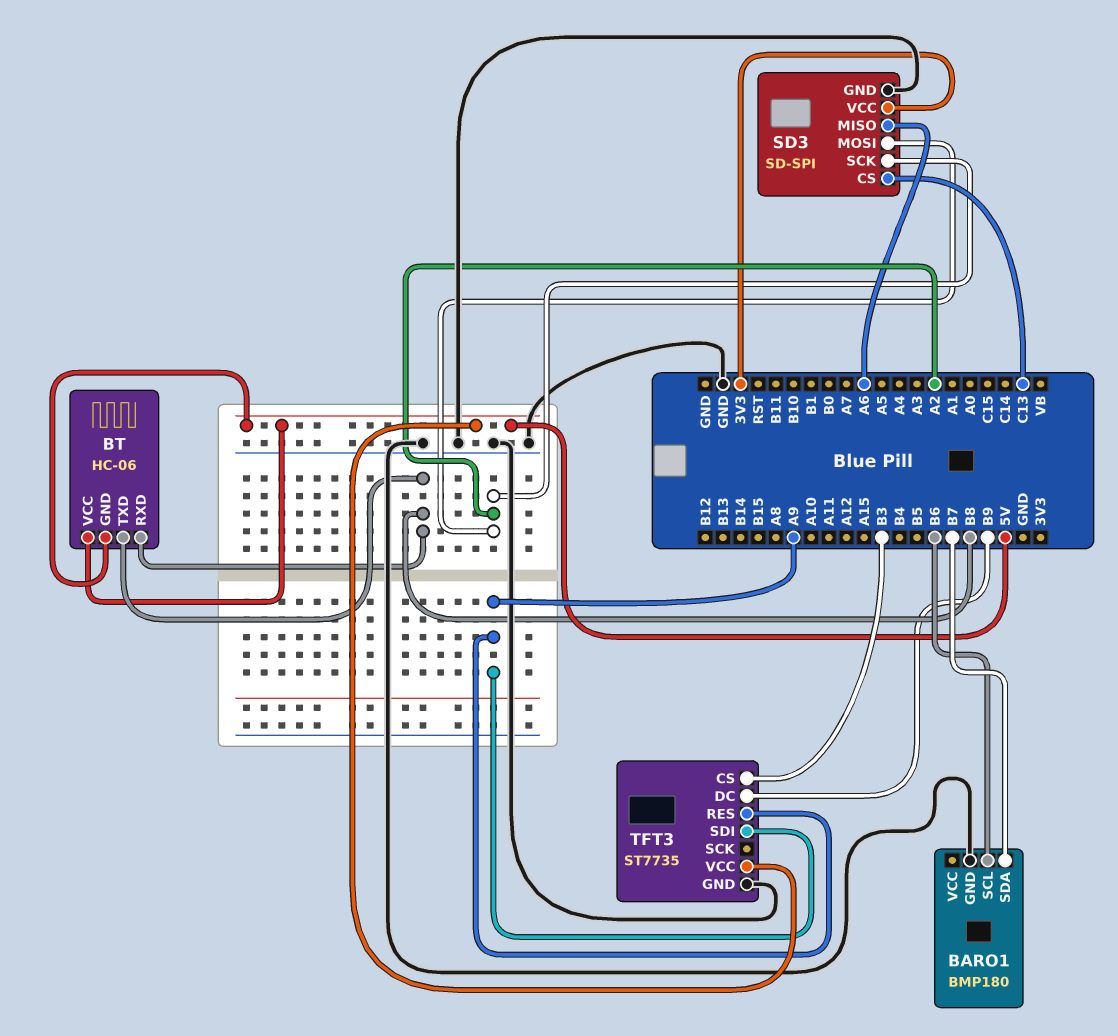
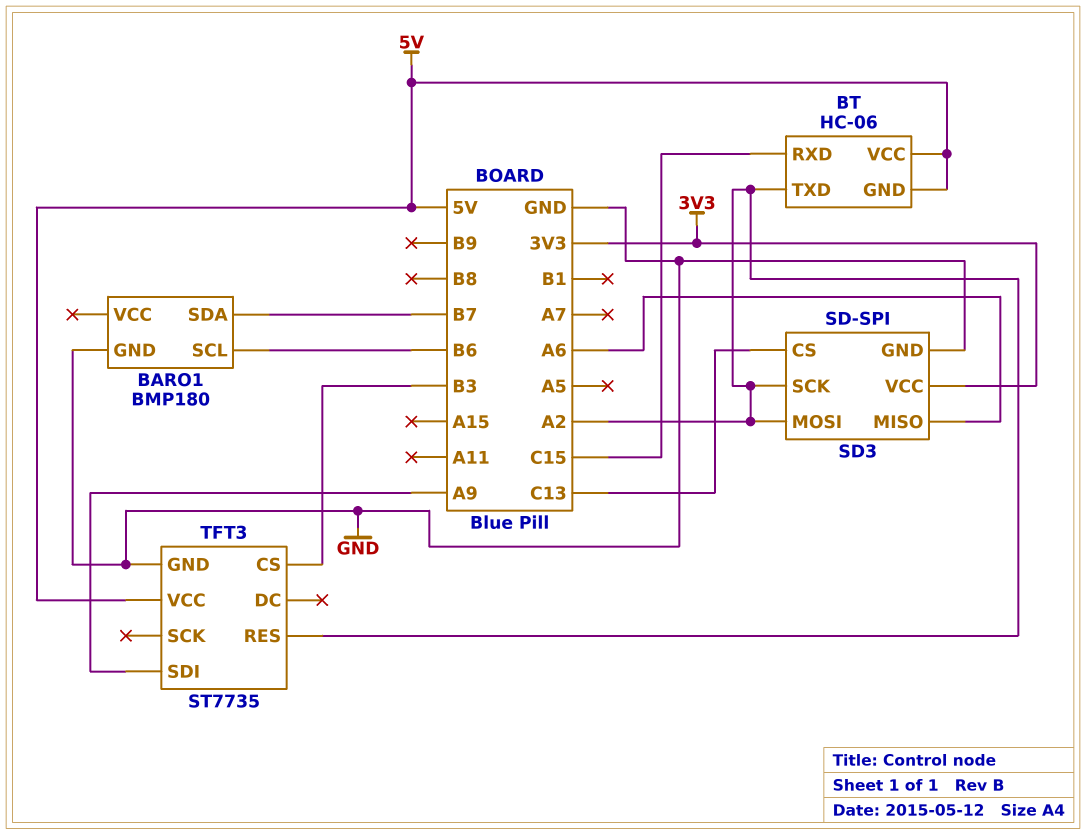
BT pin RXD: B8 -> C15
BT pin TXD: B8 -> A2
TFT3 pin DC: B9 -> none
TFT3 pin RES: A9 -> A2

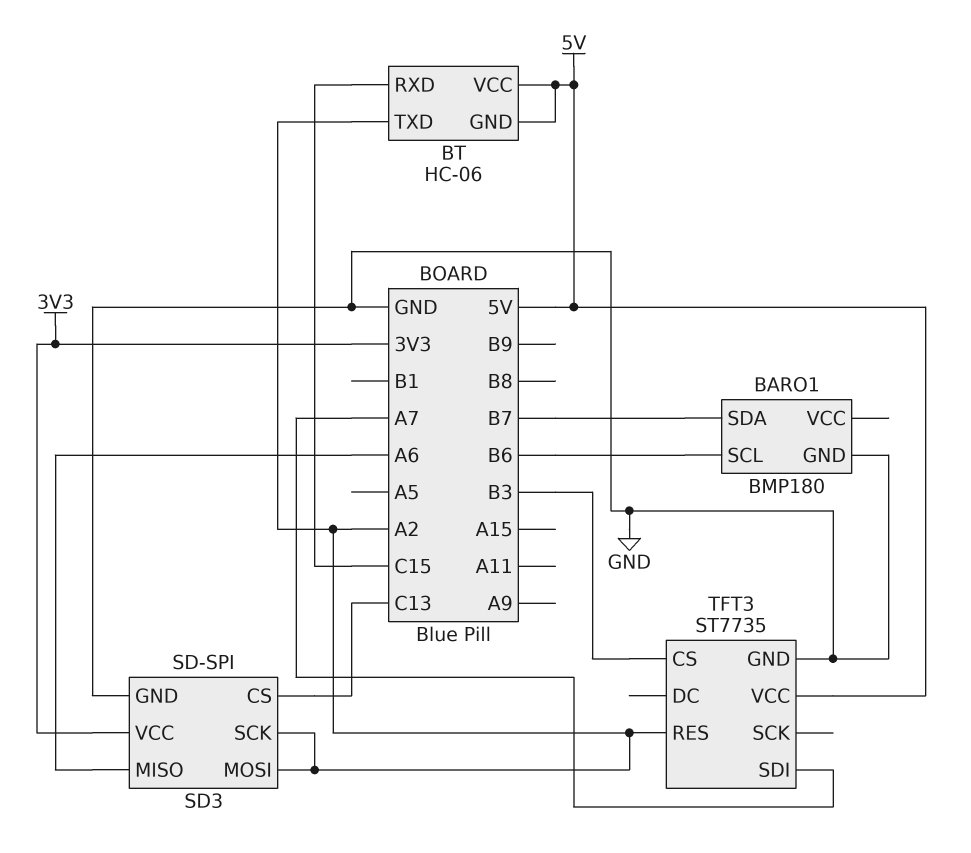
TFT3 pin SDI: A9 -> A7

